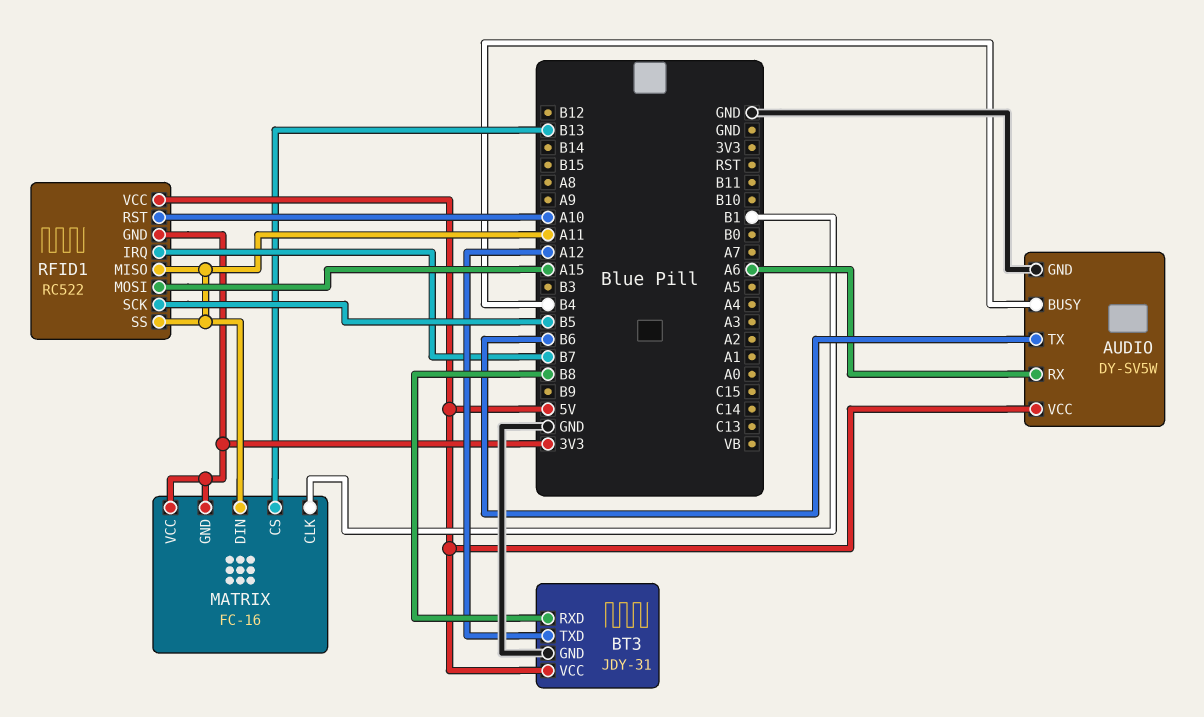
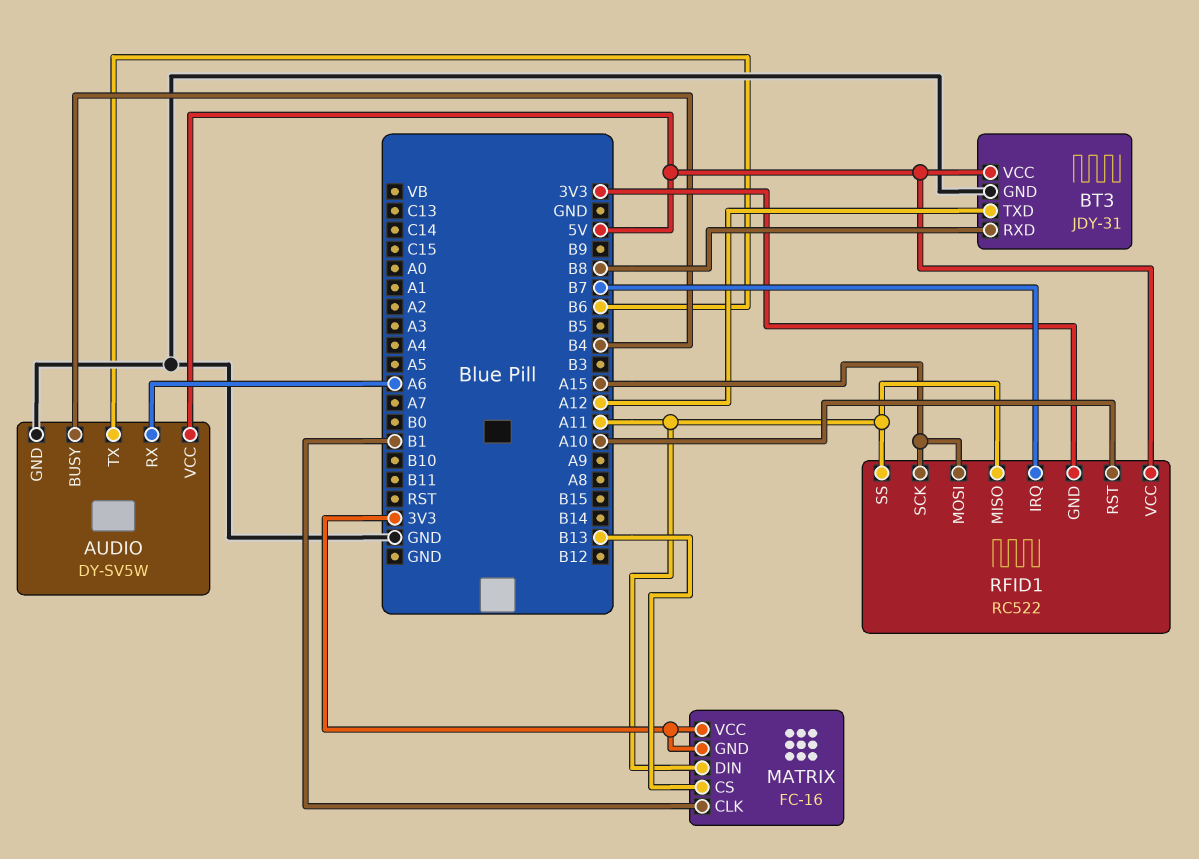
RFID1 pin SCK: B5 -> A15

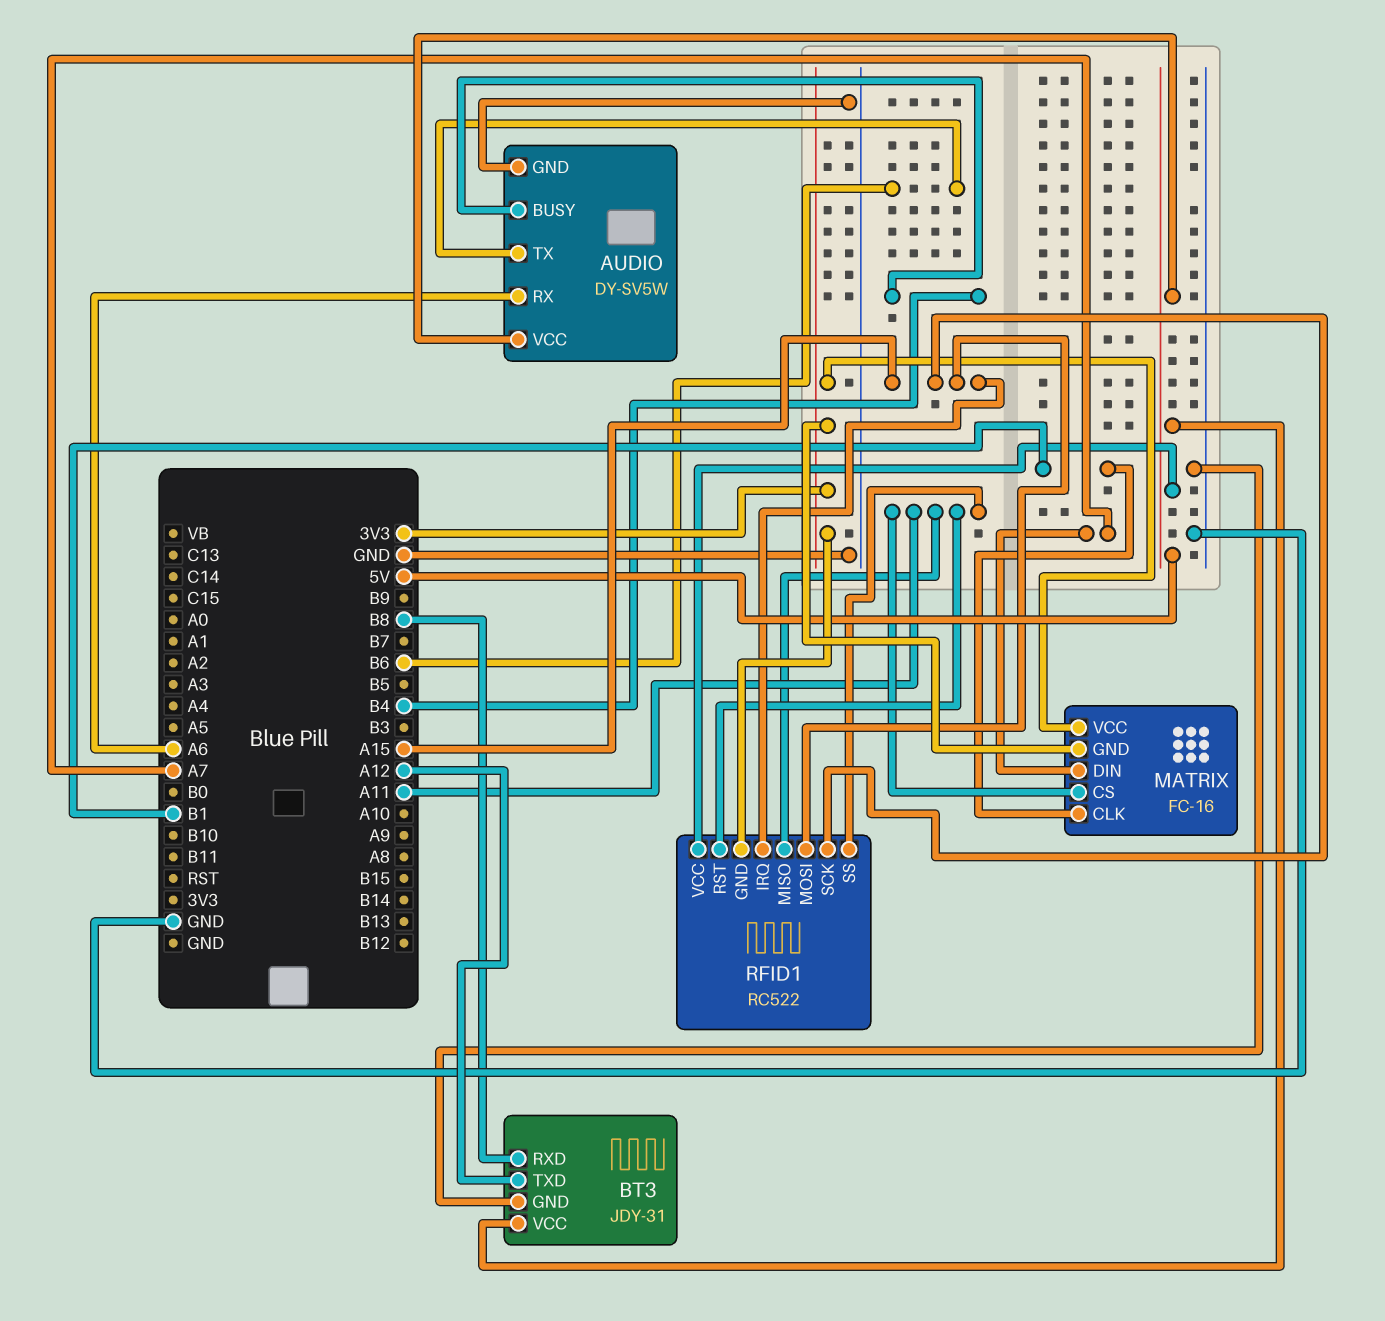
MATRIX pin CS: B13 -> A11
MATRIX pin DIN: A11 -> A7
RFID1 pin IRQ: B7 -> A15
RFID1 pin RST: A10 -> A11

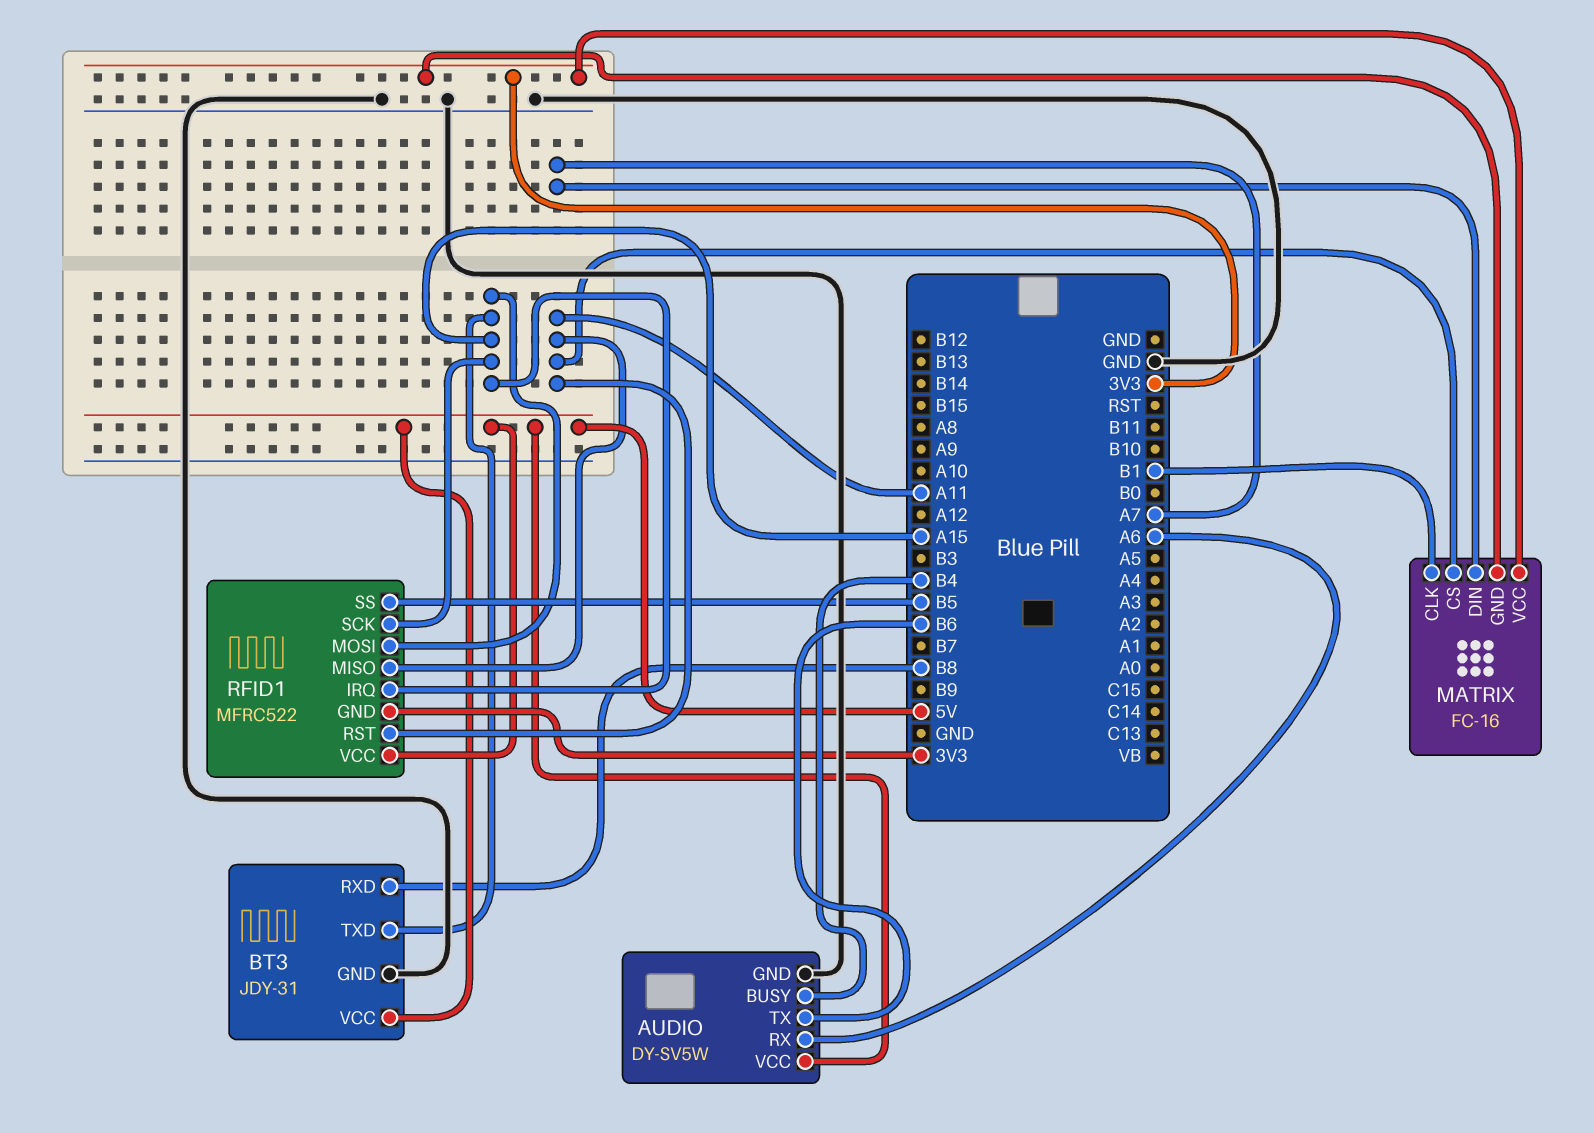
BT3 pin TXD: A12 -> A15
RFID1: RC522 -> MFRC522
RFID1 pin SS: A11 -> B5

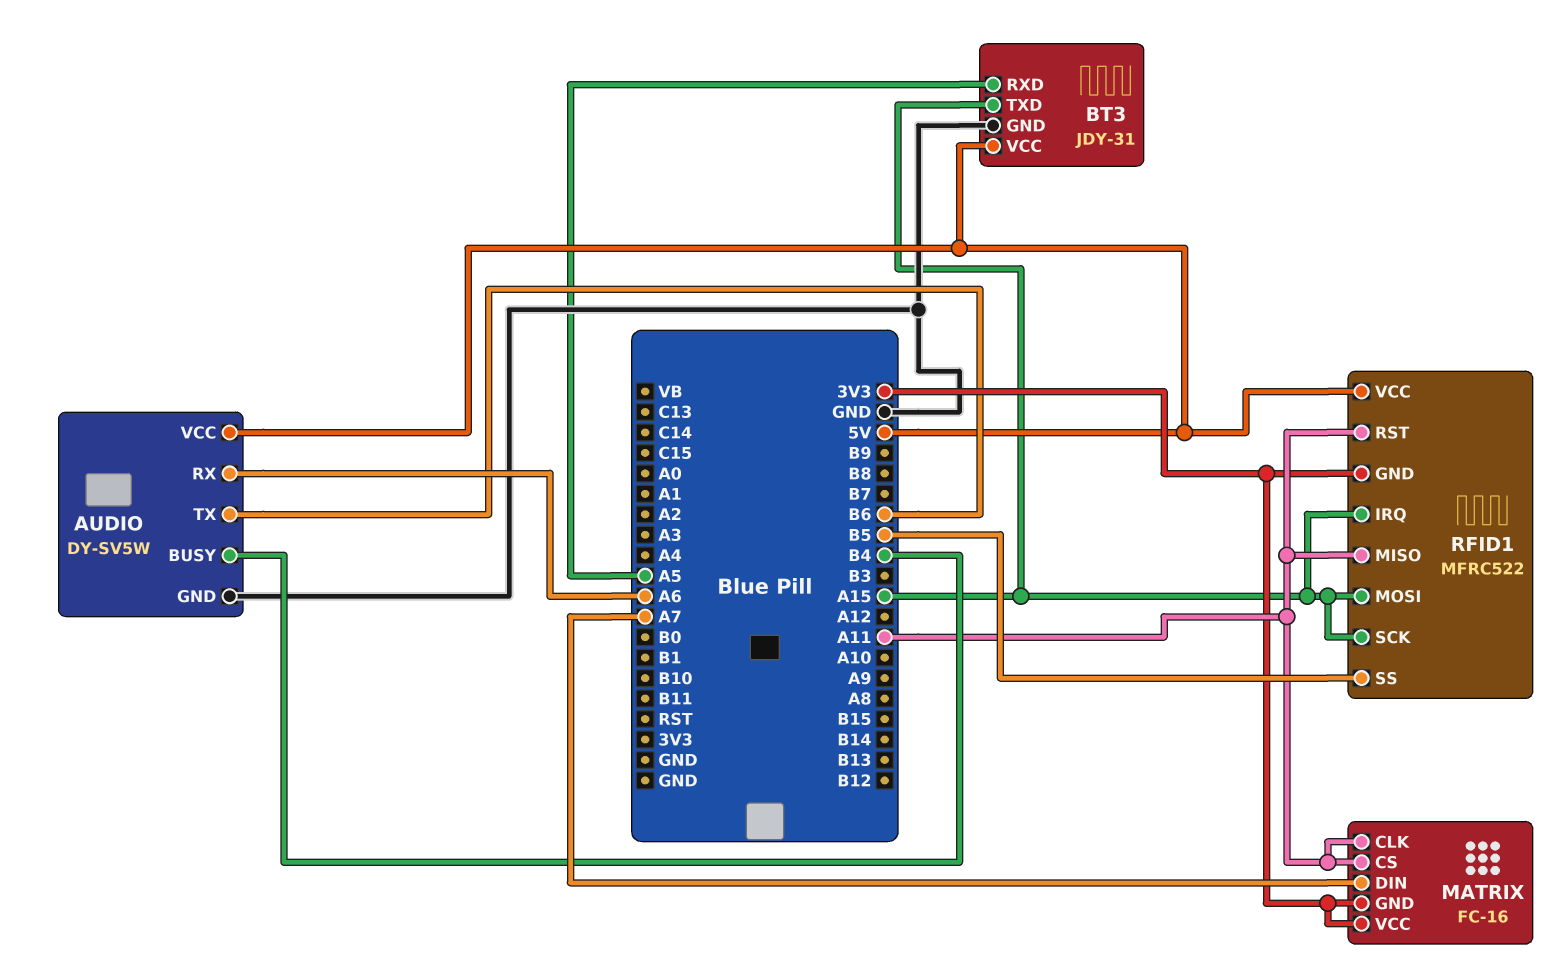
BT3 pin RXD: B8 -> A5
MATRIX pin CLK: B1 -> A11

